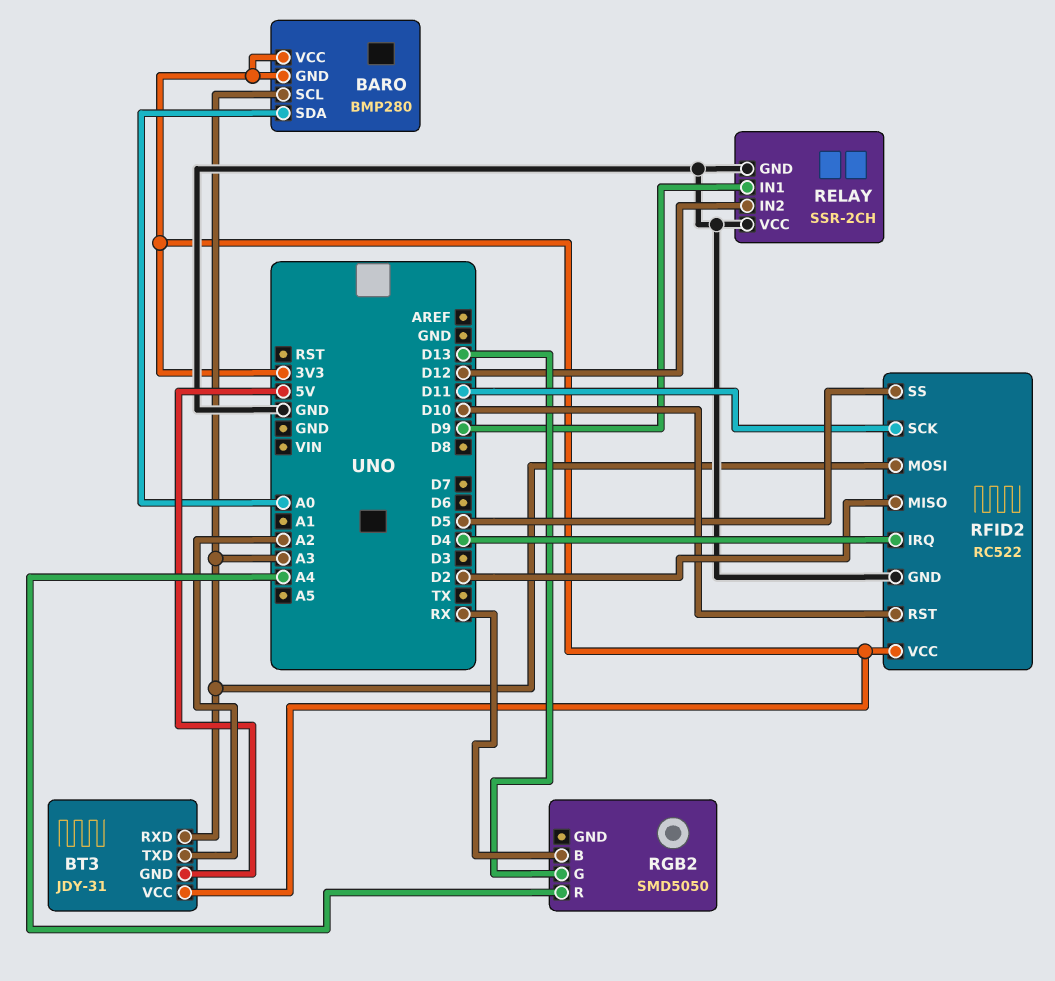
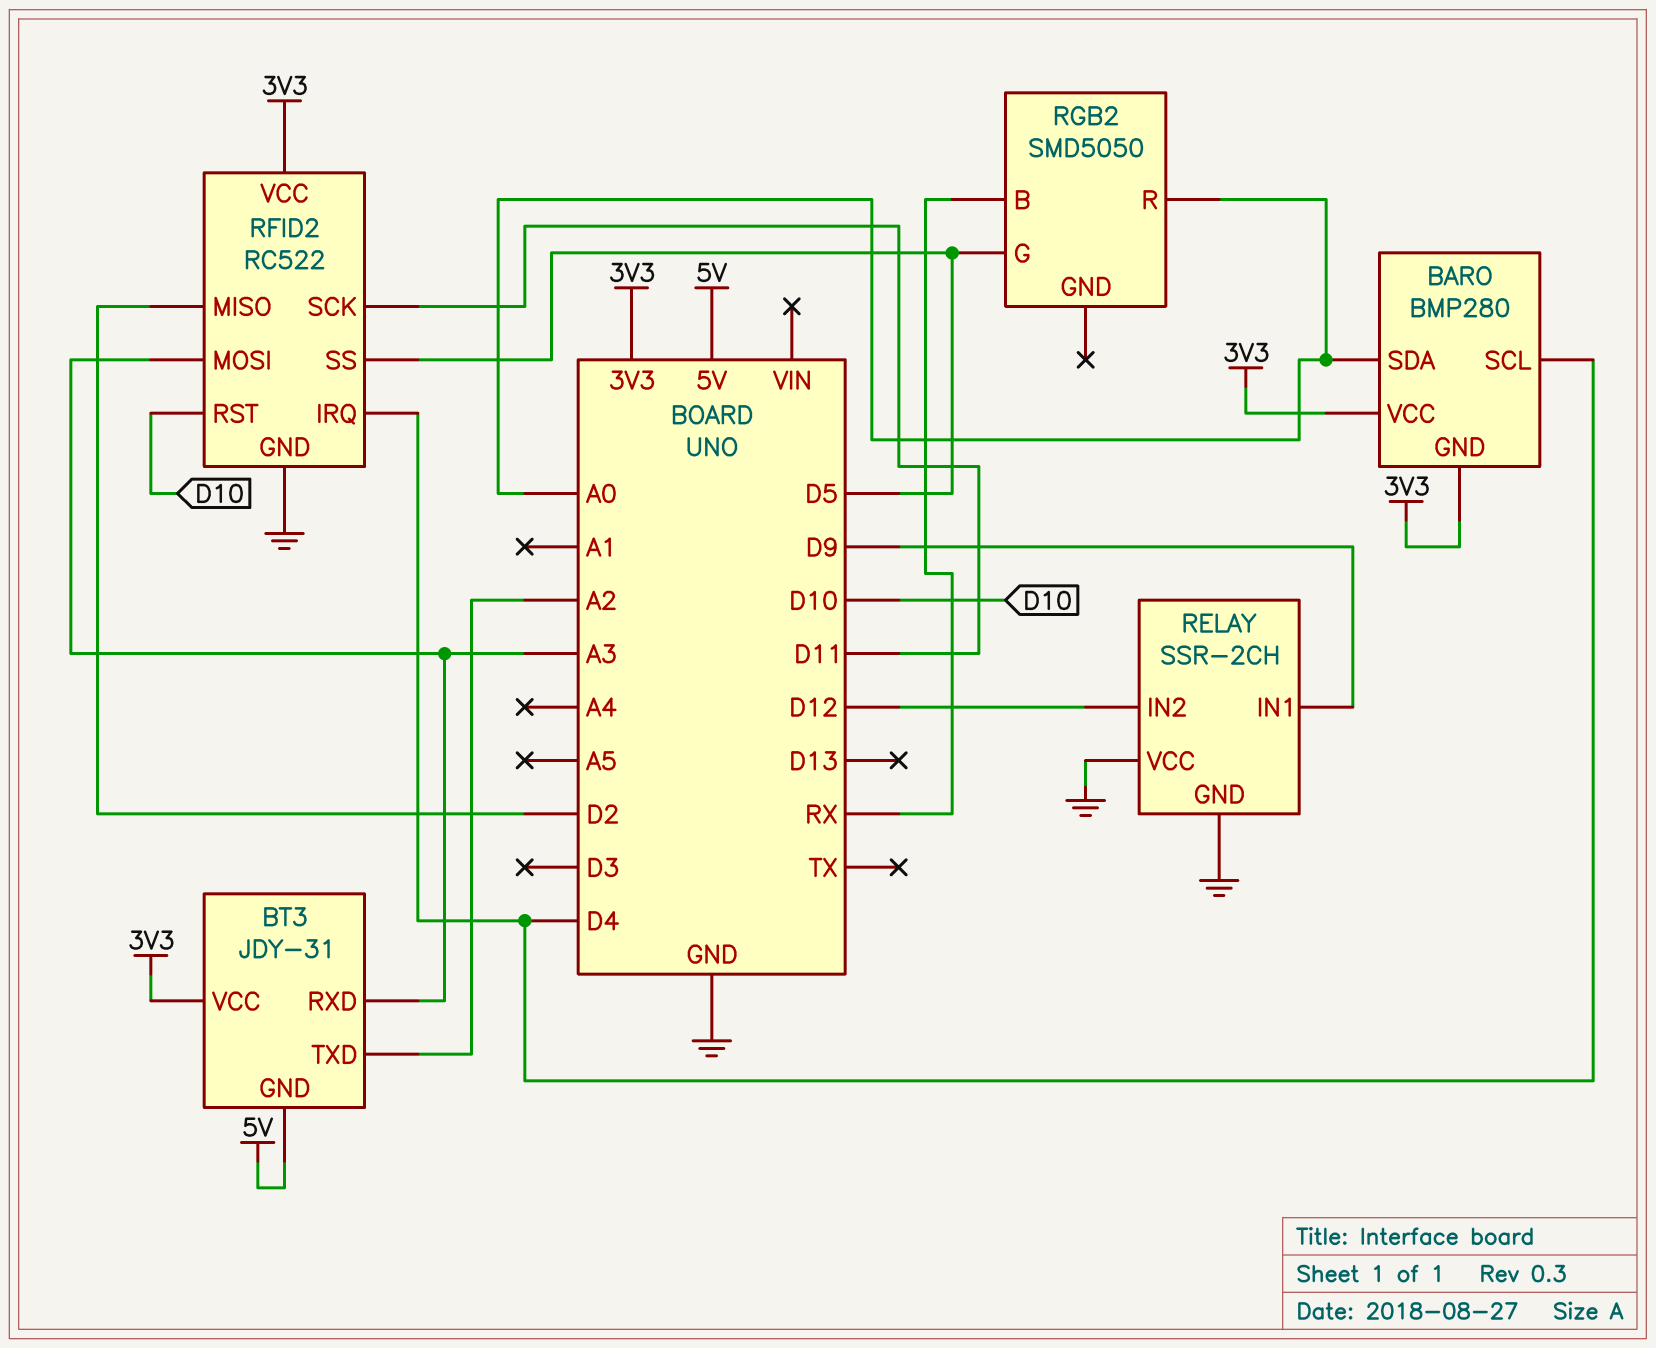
BARO pin SCL: A3 -> D4
RGB2 pin G: D13 -> D5
RGB2 pin R: A4 -> A0

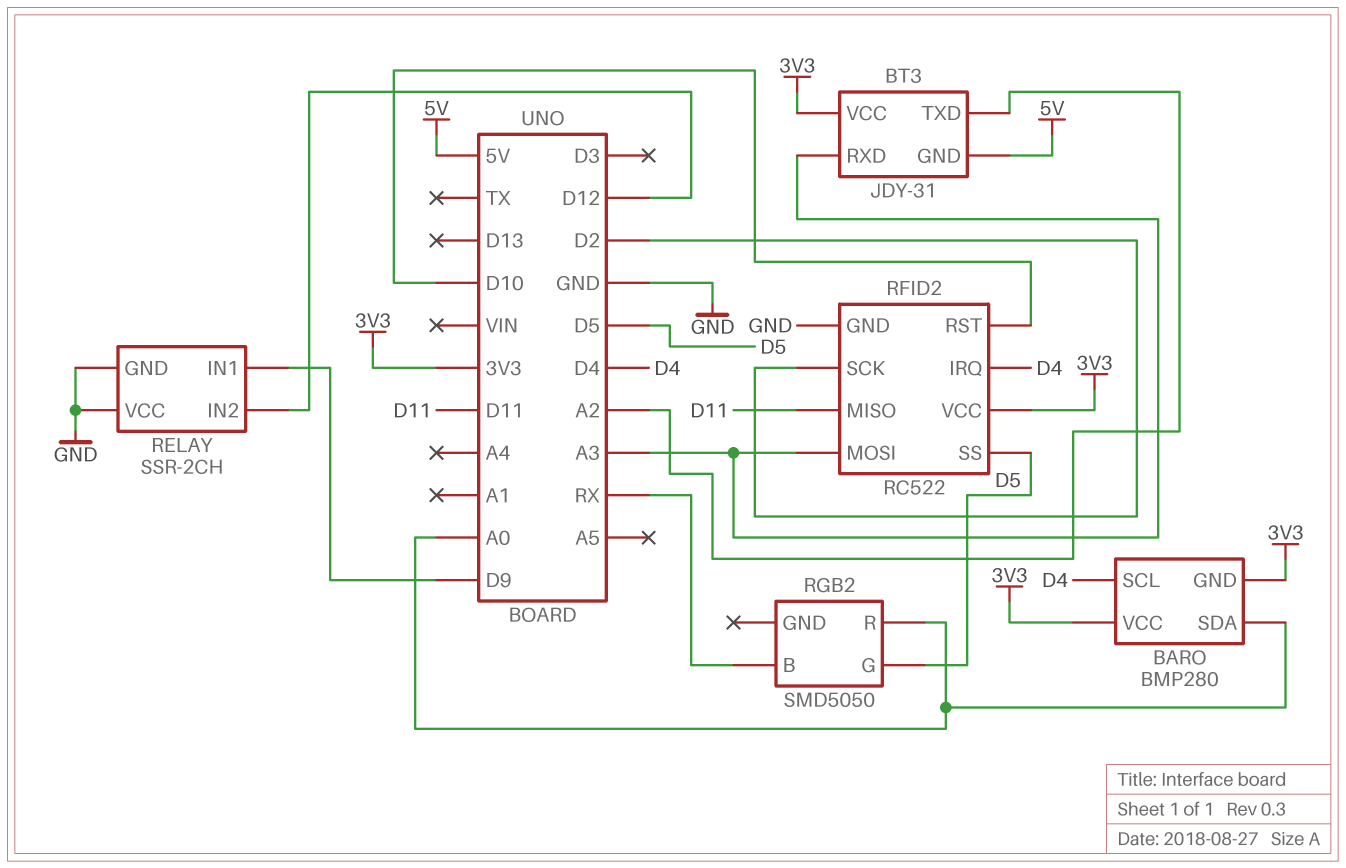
RFID2 pin MISO: D2 -> D11
RFID2 pin SCK: D11 -> D2

